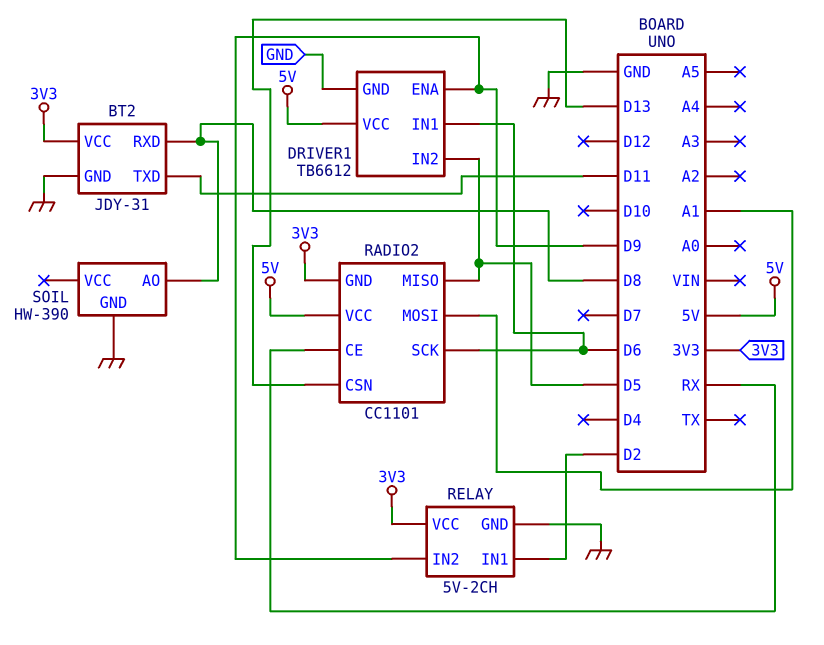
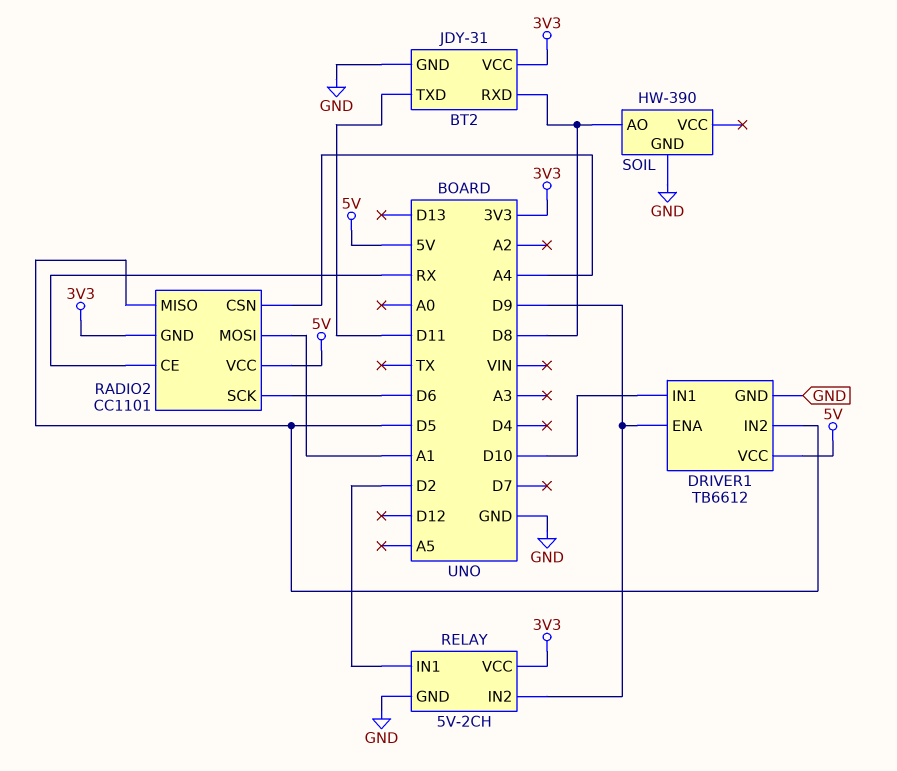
DRIVER1 pin IN1: D6 -> D10
RADIO2 pin CSN: D13 -> A4

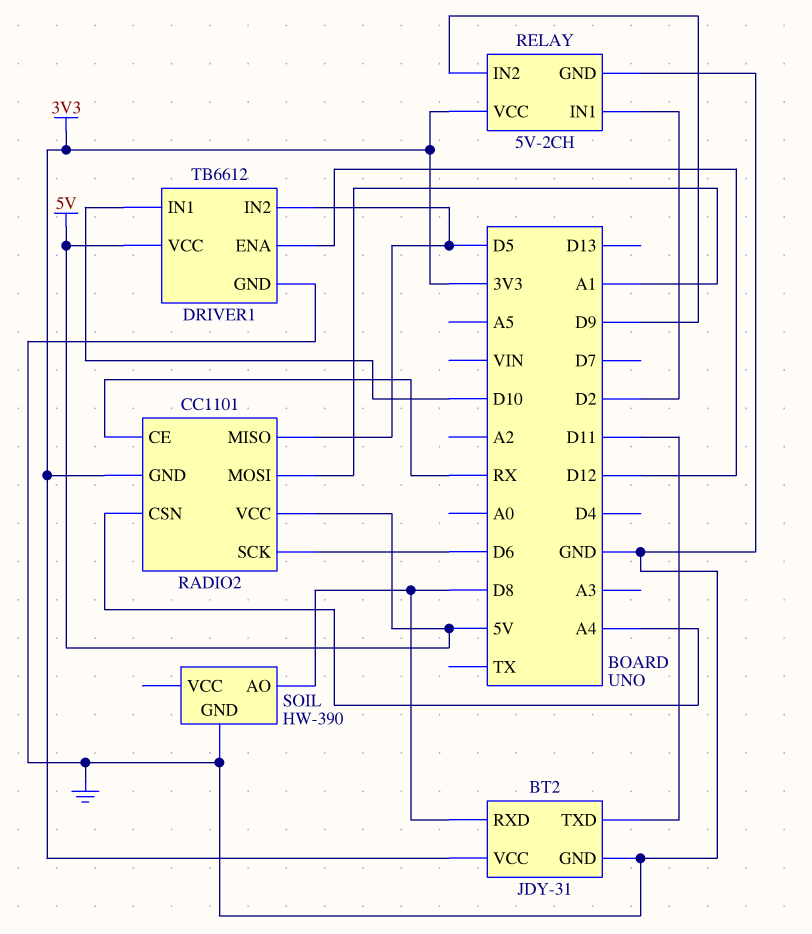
DRIVER1 pin ENA: D9 -> D12

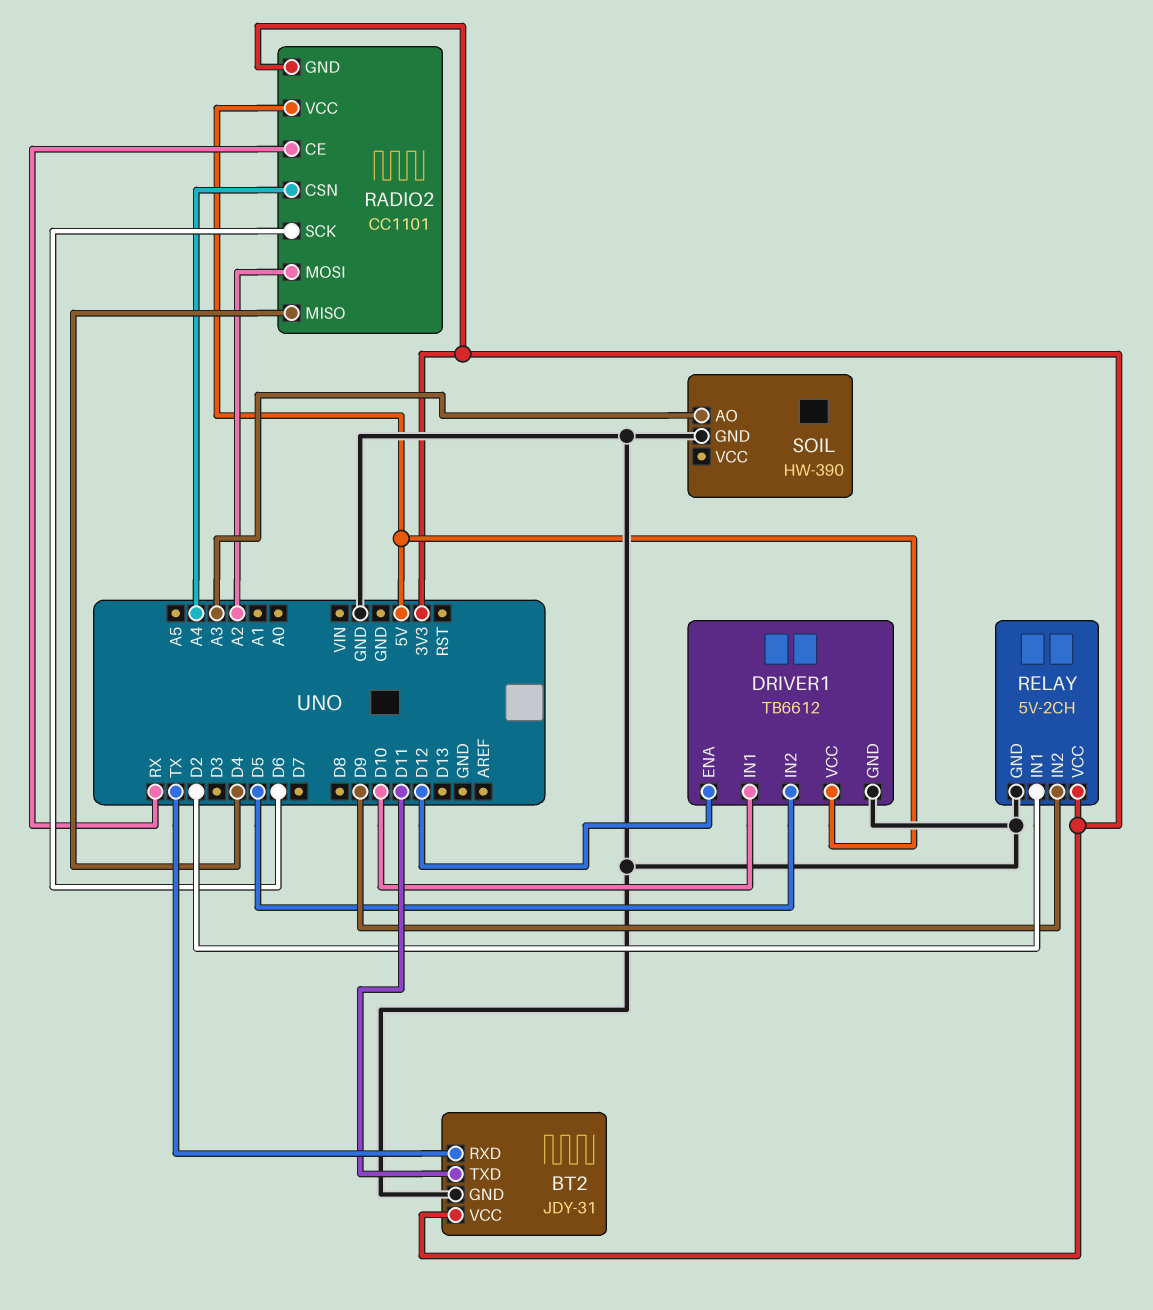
BT2 pin RXD: D8 -> TX
RADIO2 pin MISO: D5 -> D4
RADIO2 pin MOSI: A1 -> A2
SOIL pin AO: D8 -> A3

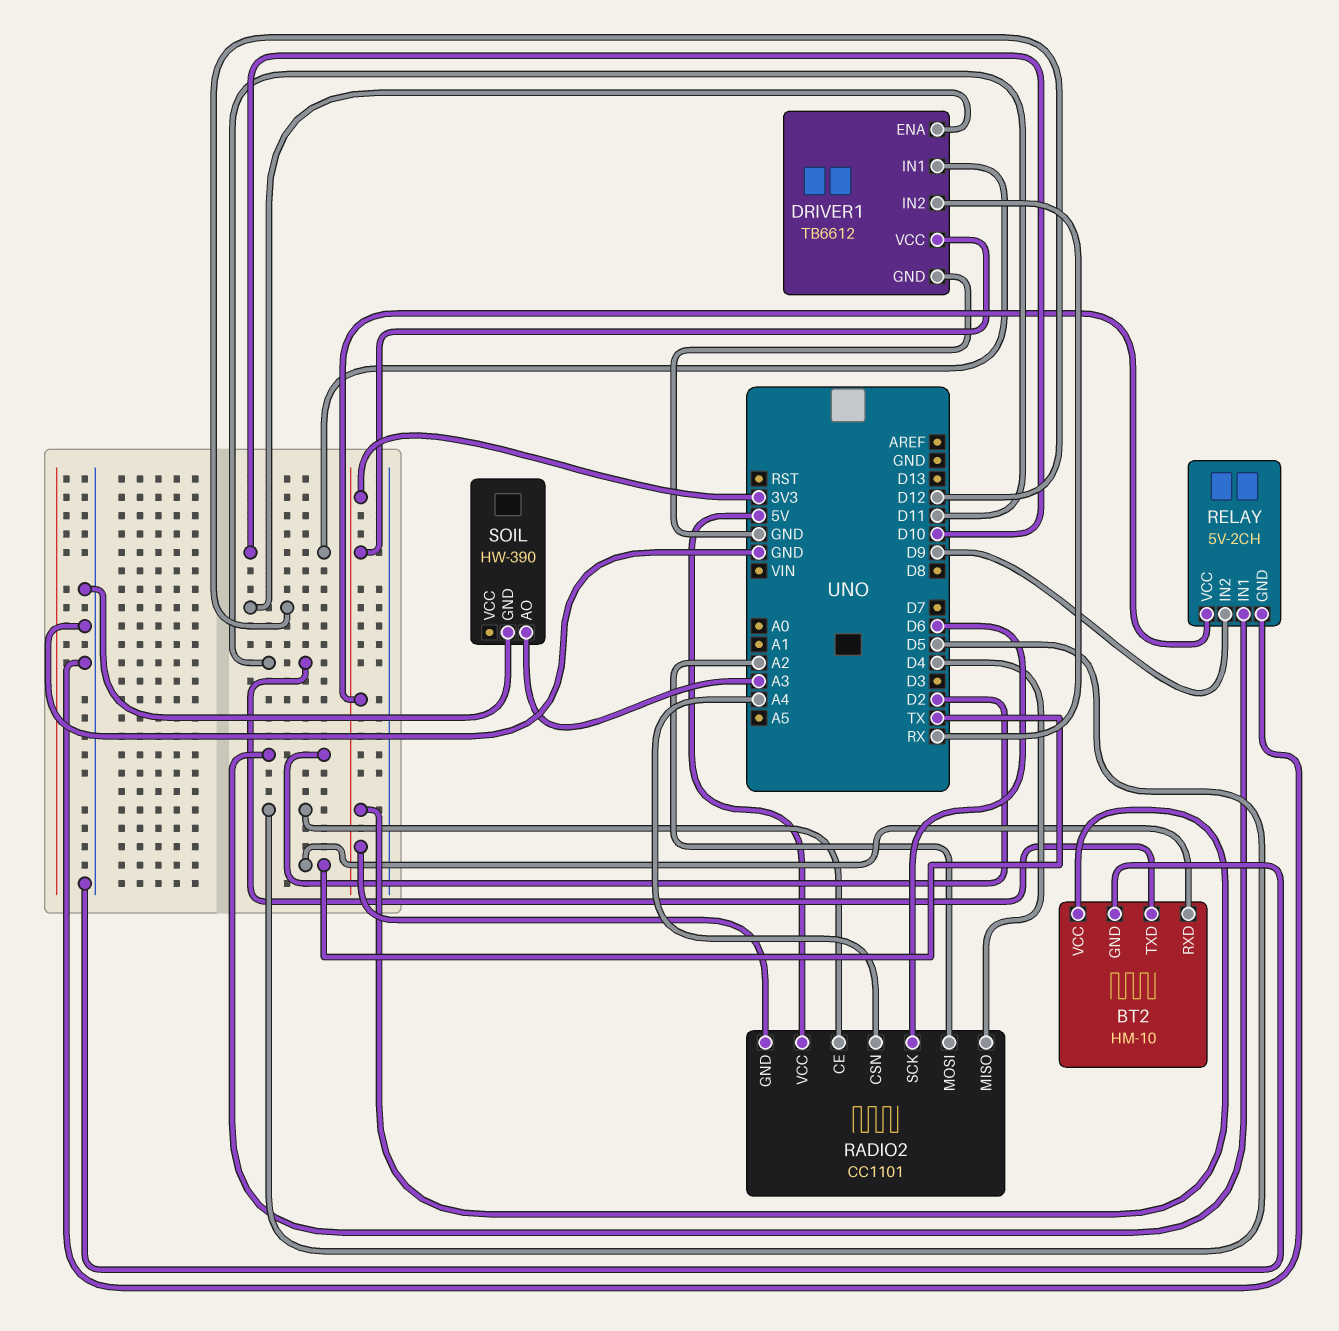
BT2: JDY-31 -> HM-10
DRIVER1 pin IN2: D5 -> RX
DRIVER1 pin VCC: 5V -> 3V3
RADIO2 pin CE: RX -> D5

